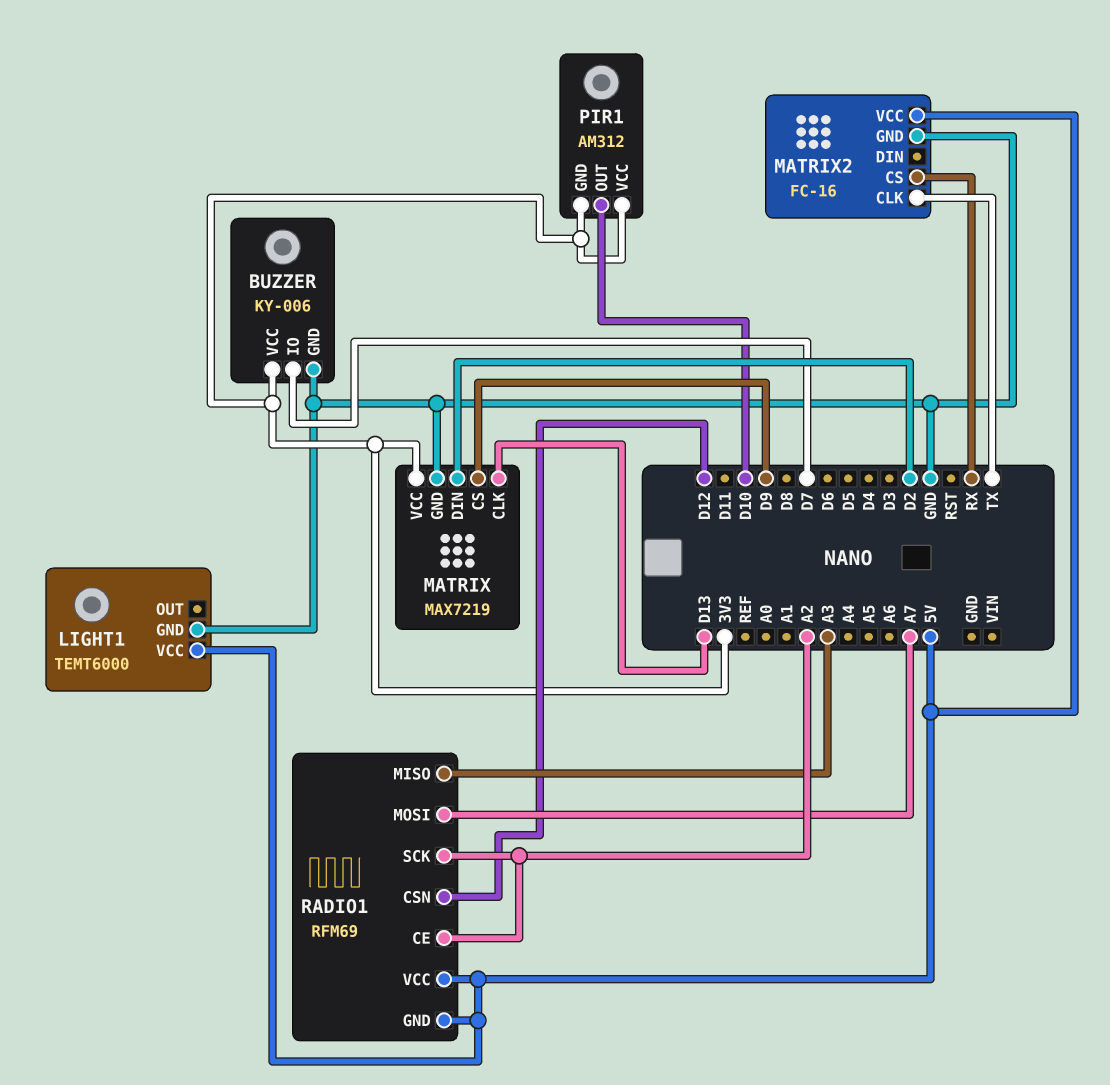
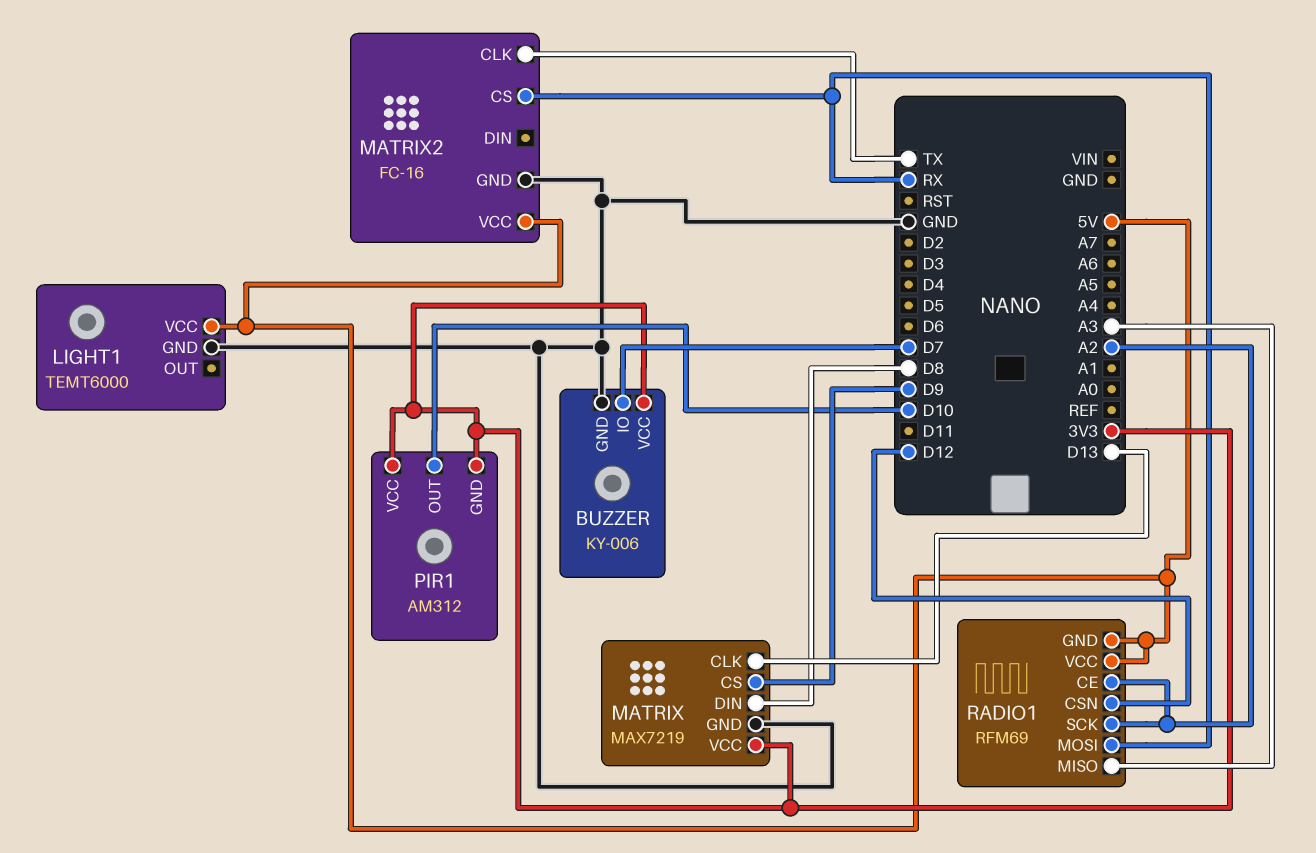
MATRIX pin DIN: D2 -> D8
RADIO1 pin MOSI: A7 -> RX

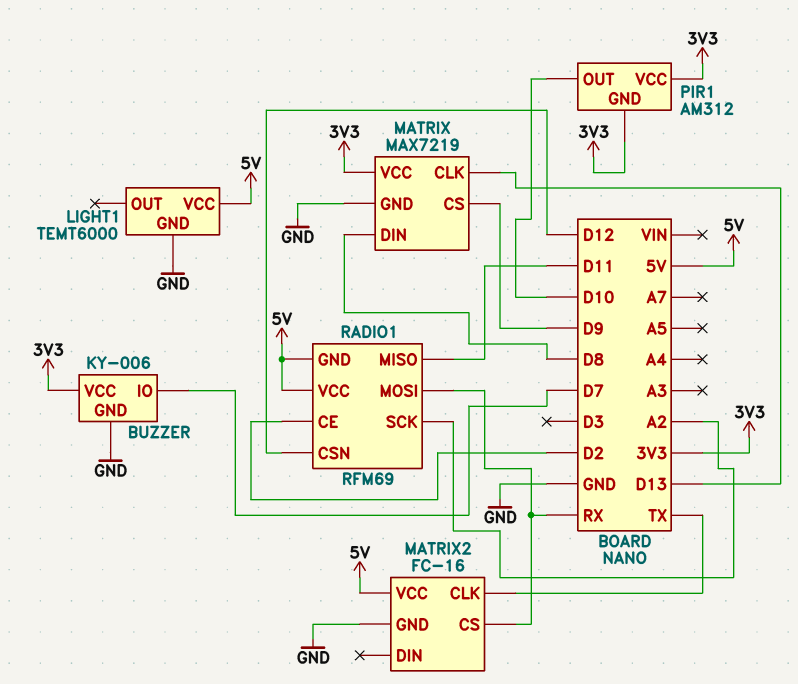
RADIO1 pin CE: A2 -> D2
RADIO1 pin MISO: A3 -> D11

